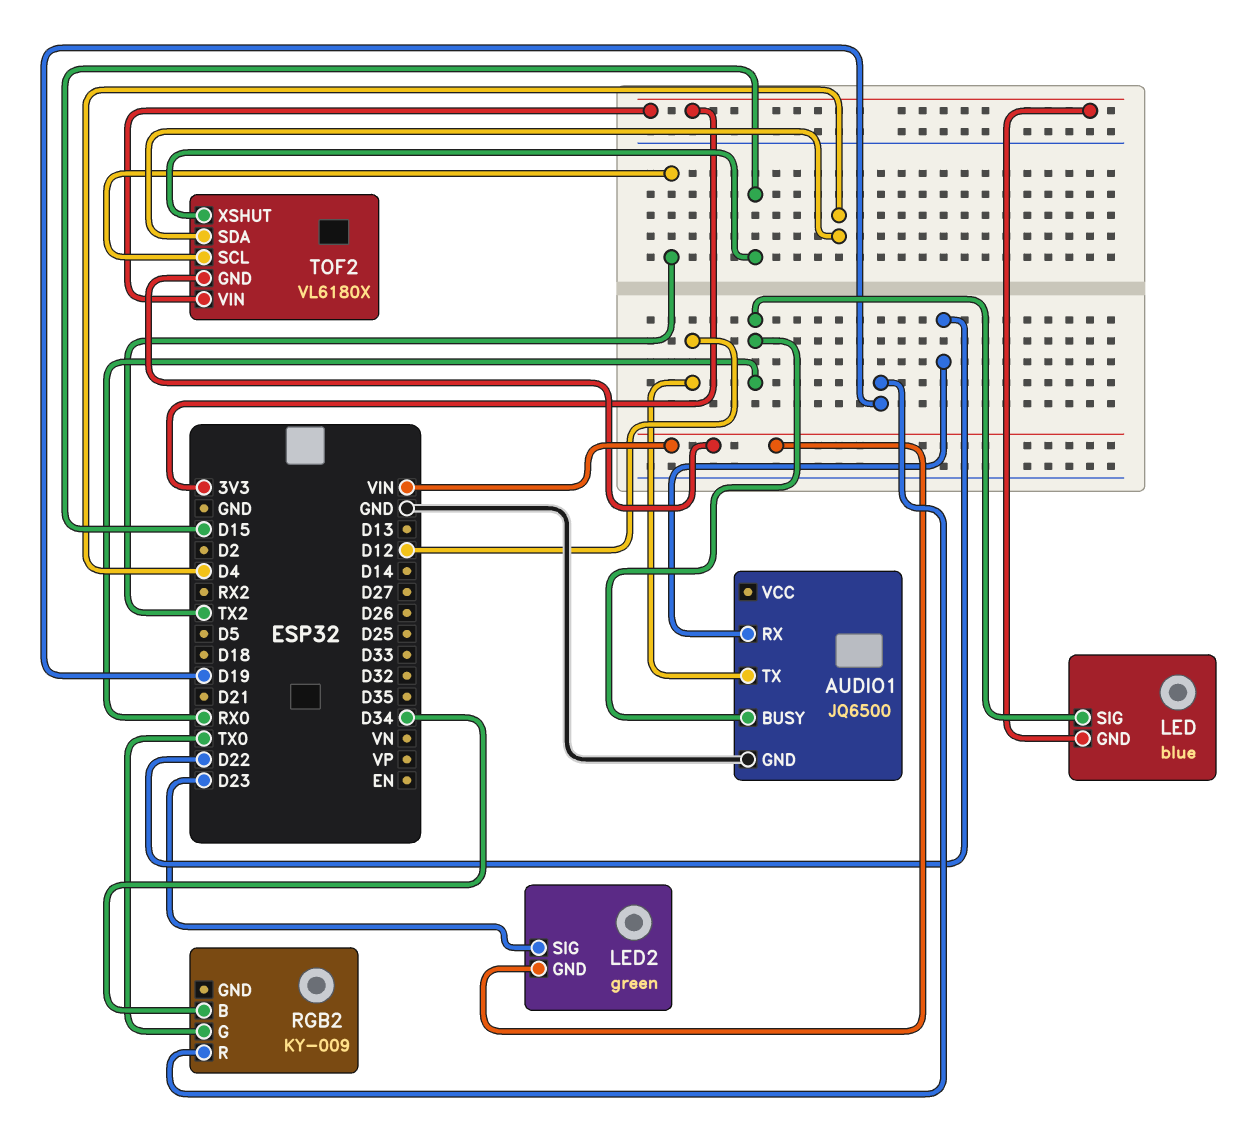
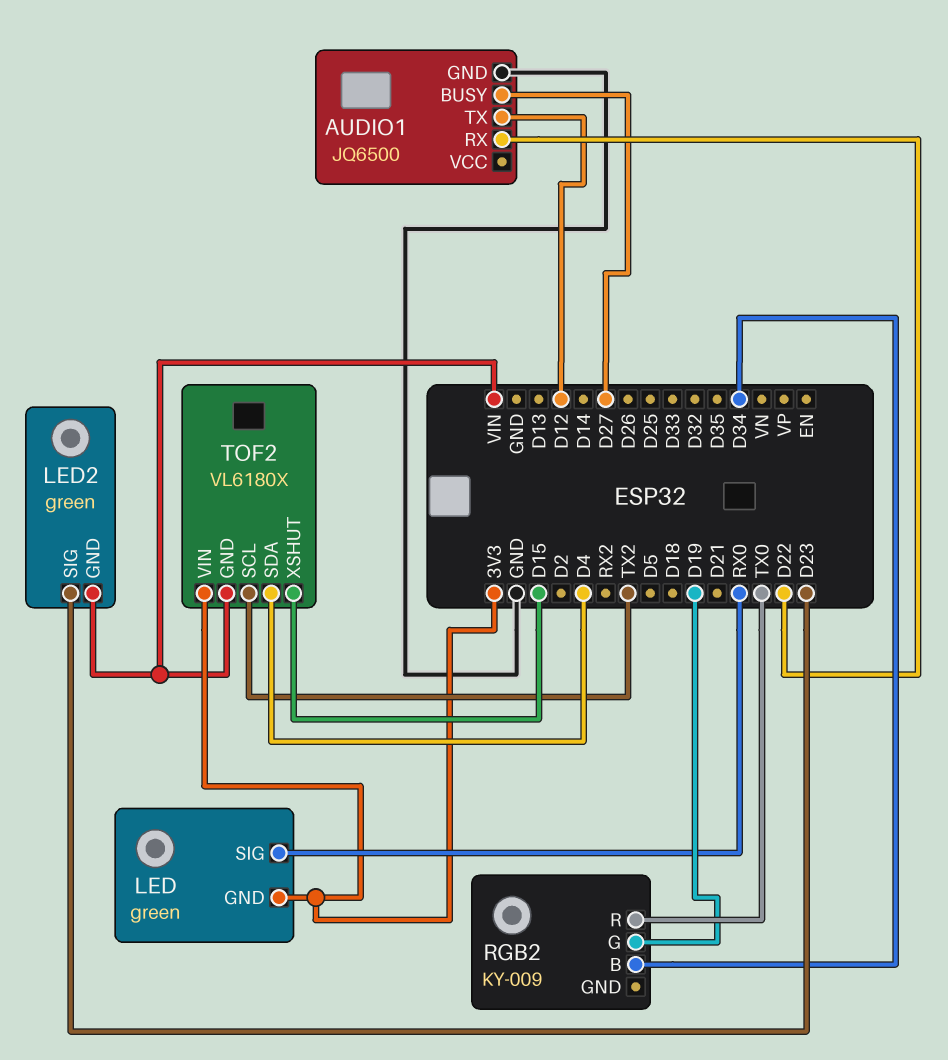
AUDIO1 pin BUSY: RX0 -> D27
LED: blue -> green
RGB2 pin G: TX0 -> D19
RGB2 pin R: D19 -> TX0

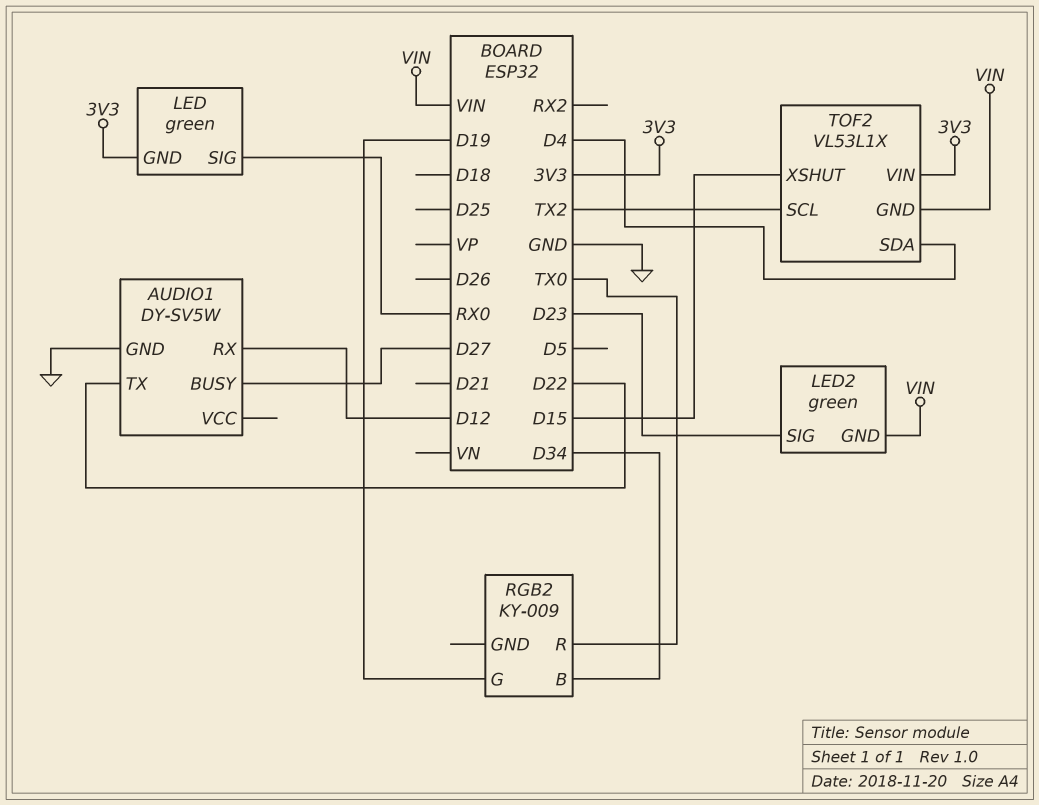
AUDIO1: JQ6500 -> DY-SV5W
AUDIO1 pin RX: D22 -> D12
AUDIO1 pin TX: D12 -> D22
TOF2: VL6180X -> VL53L1X

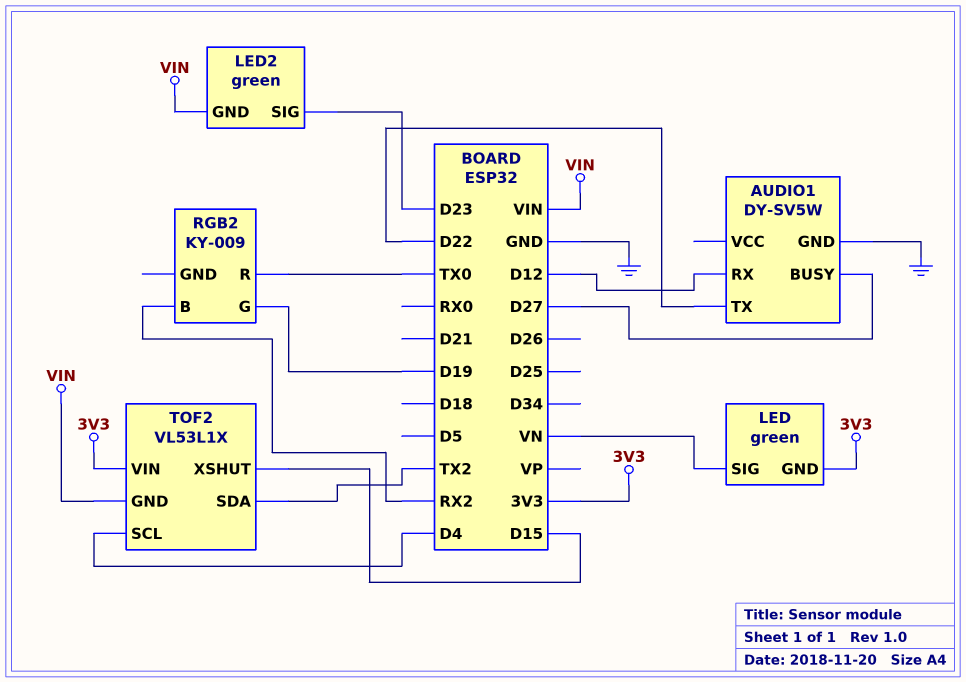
LED pin SIG: RX0 -> VN
RGB2 pin B: D34 -> RX2
TOF2 pin SCL: TX2 -> D4
TOF2 pin SDA: D4 -> TX2

